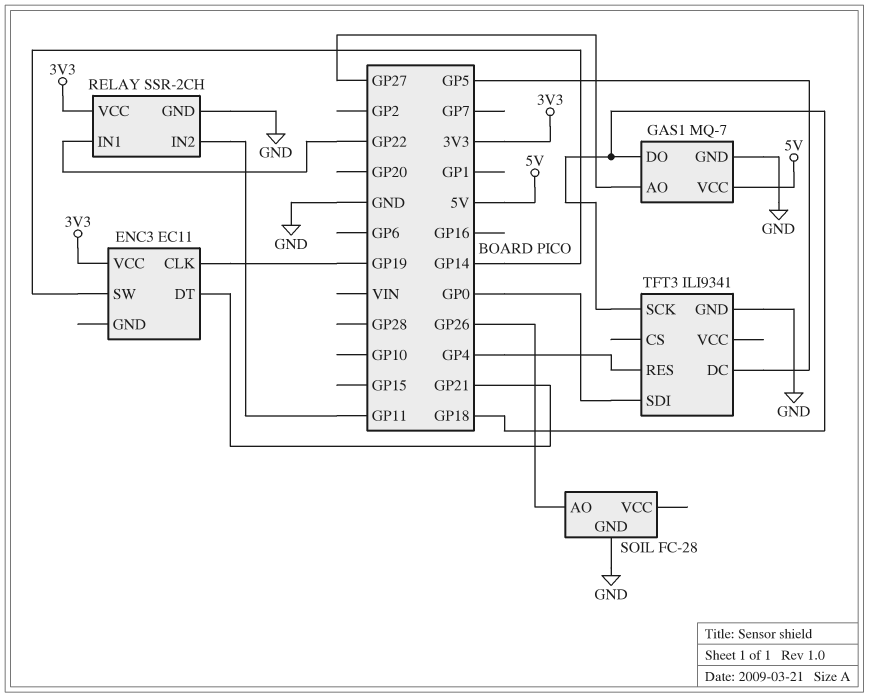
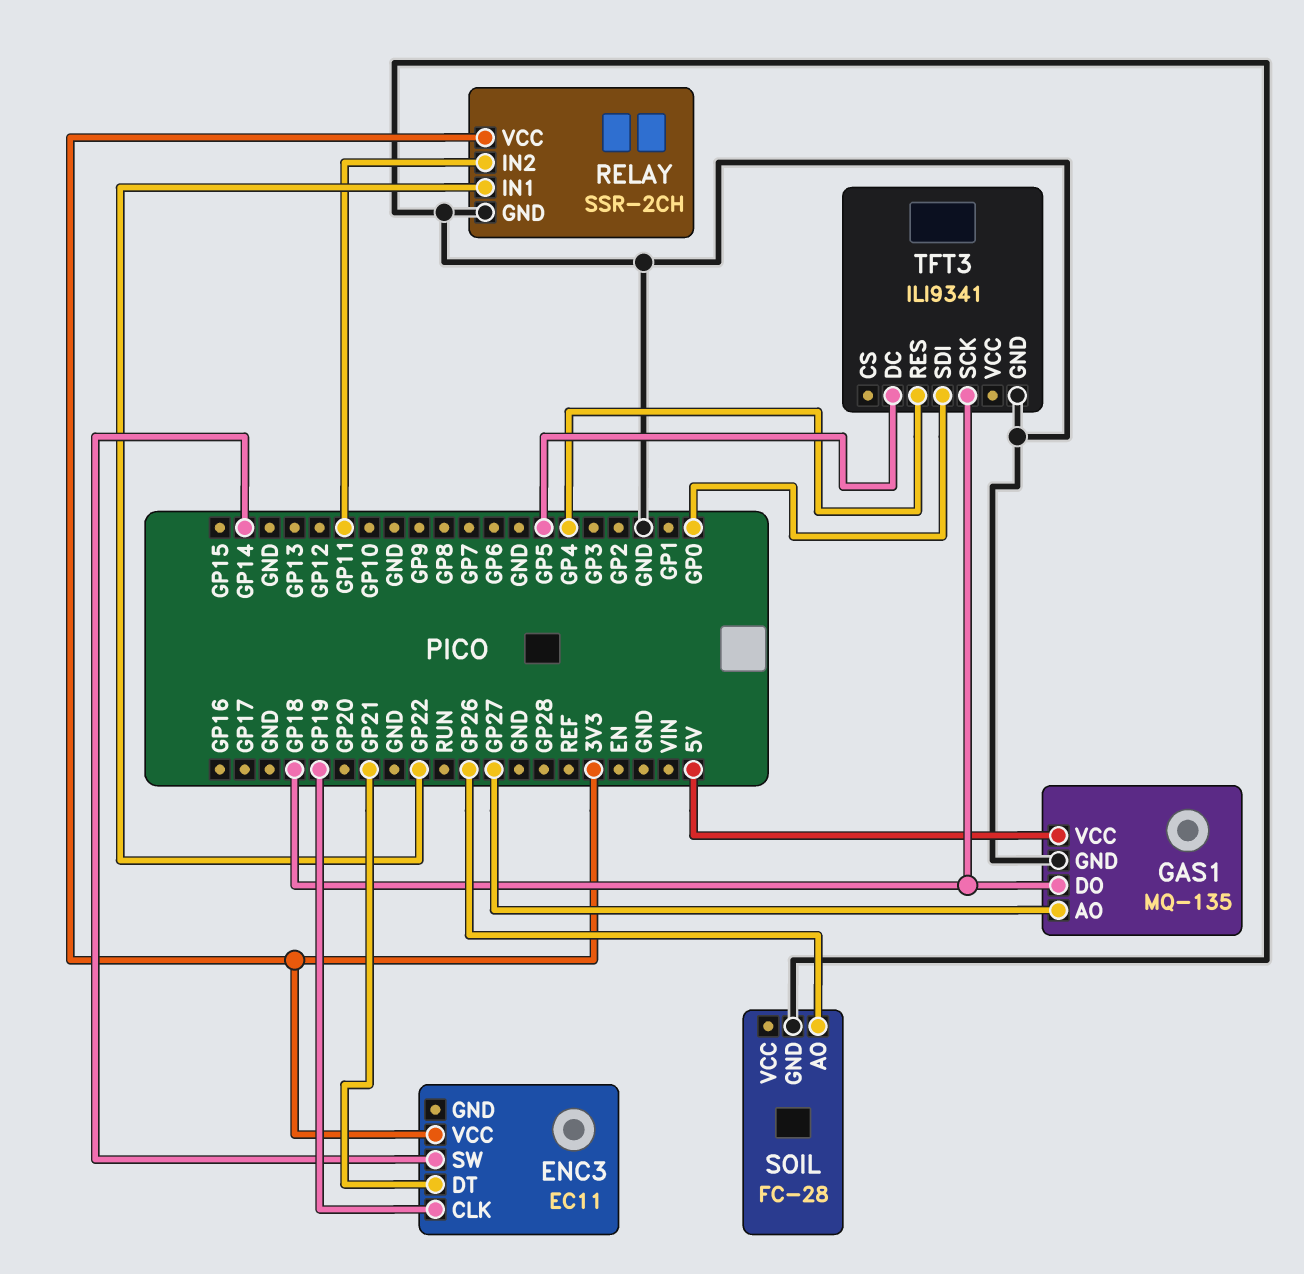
GAS1: MQ-7 -> MQ-135

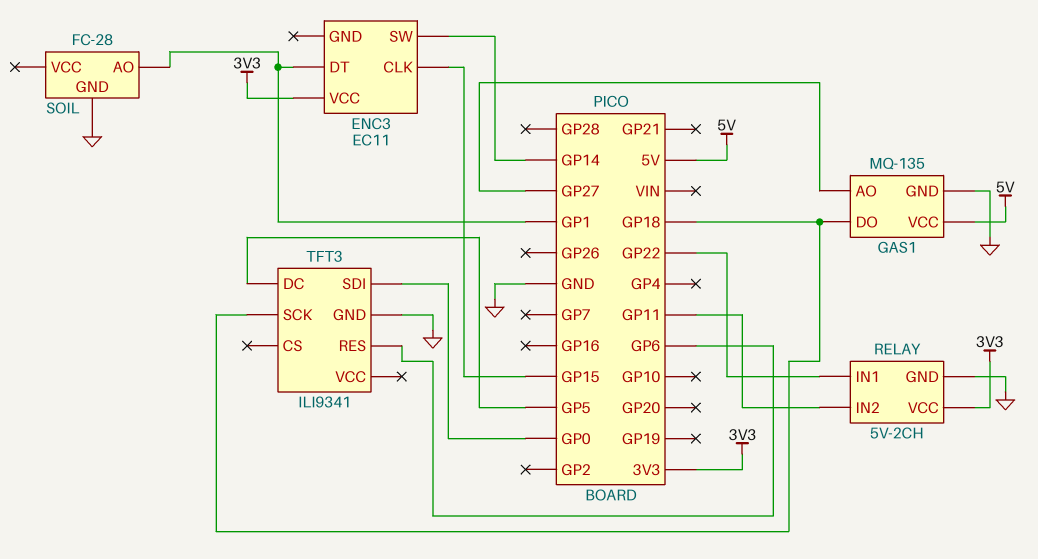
ENC3 pin CLK: GP19 -> GP15
ENC3 pin DT: GP21 -> GP1
RELAY: SSR-2CH -> 5V-2CH
SOIL pin AO: GP26 -> GP1
TFT3 pin RES: GP4 -> GP6

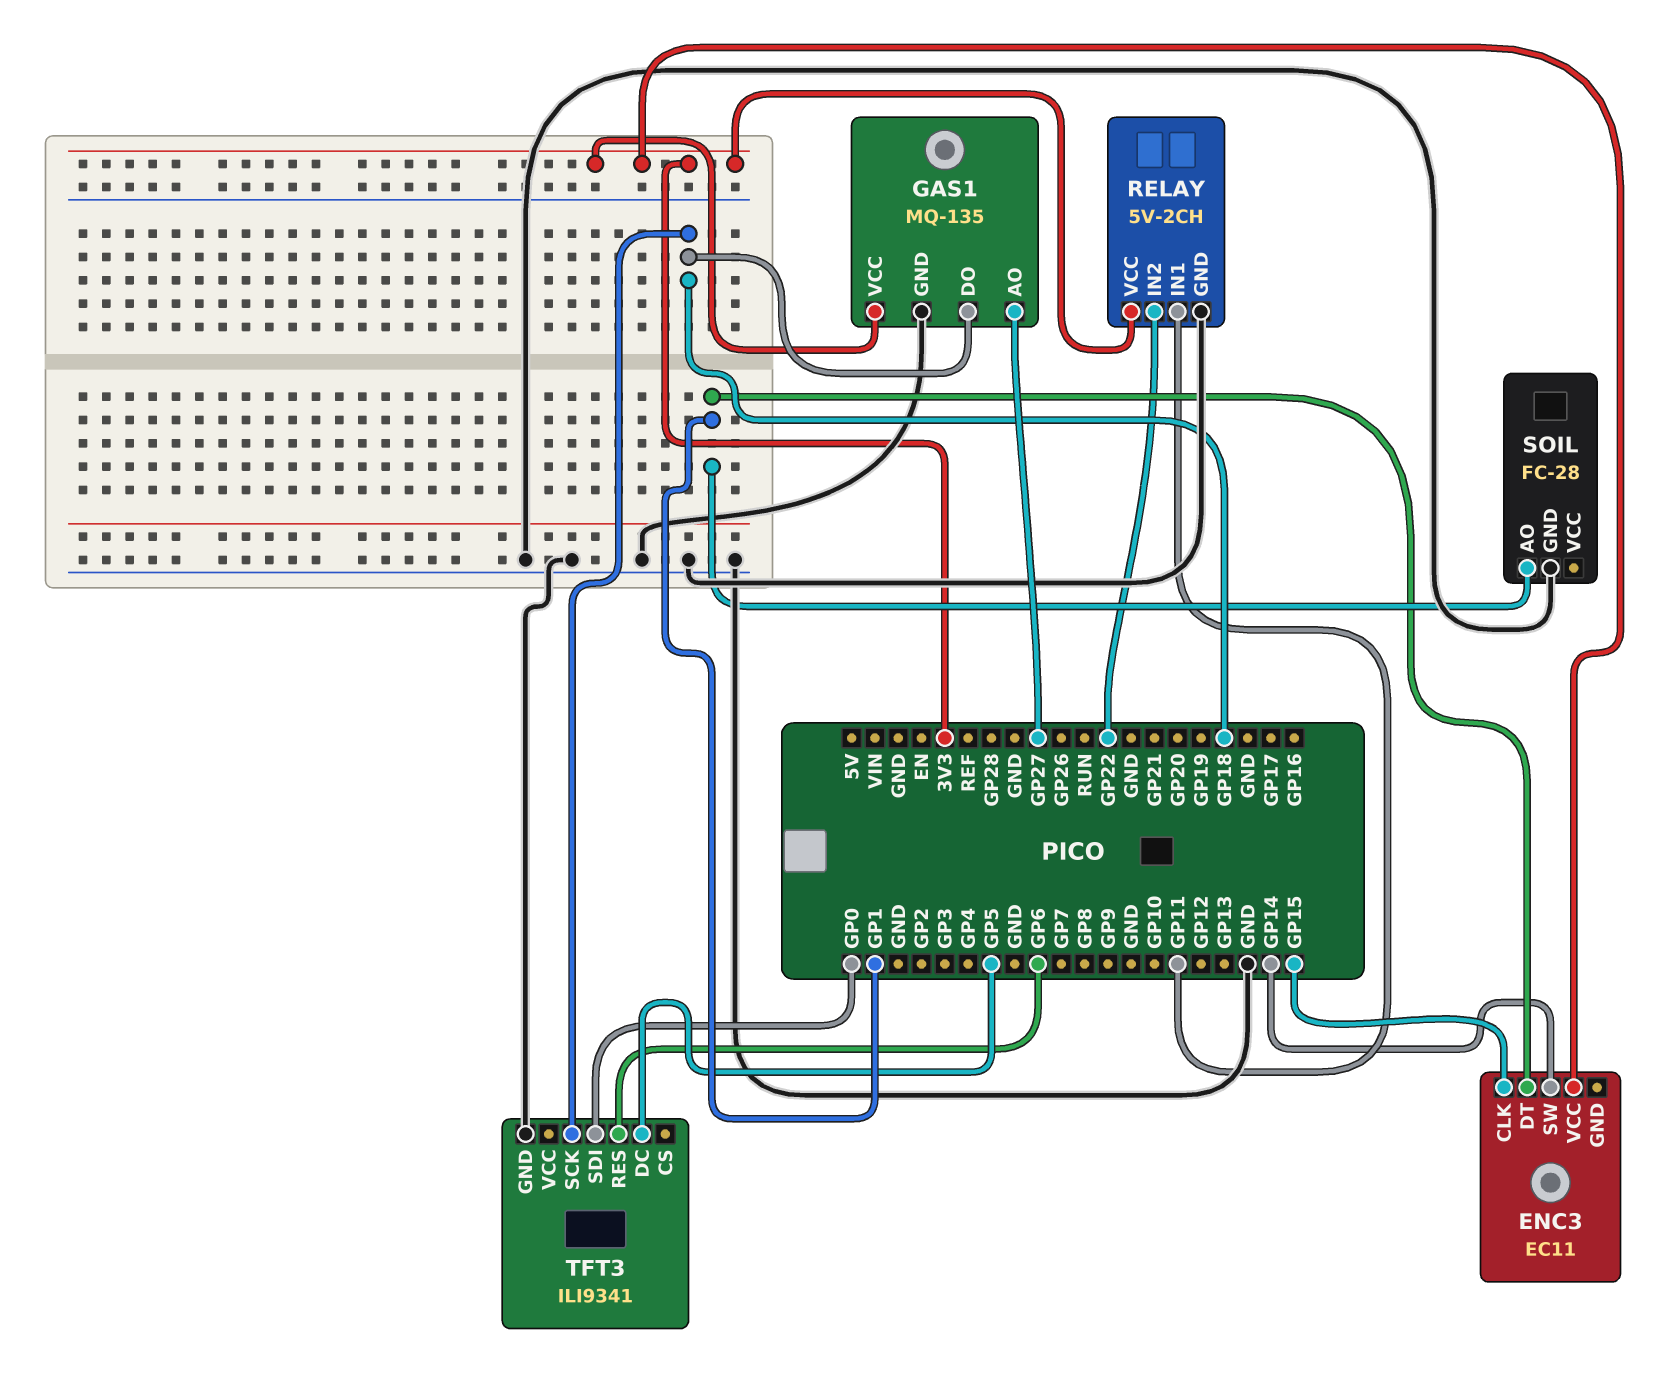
GAS1 pin VCC: 5V -> 3V3
RELAY pin IN1: GP22 -> GP11
RELAY pin IN2: GP11 -> GP22

